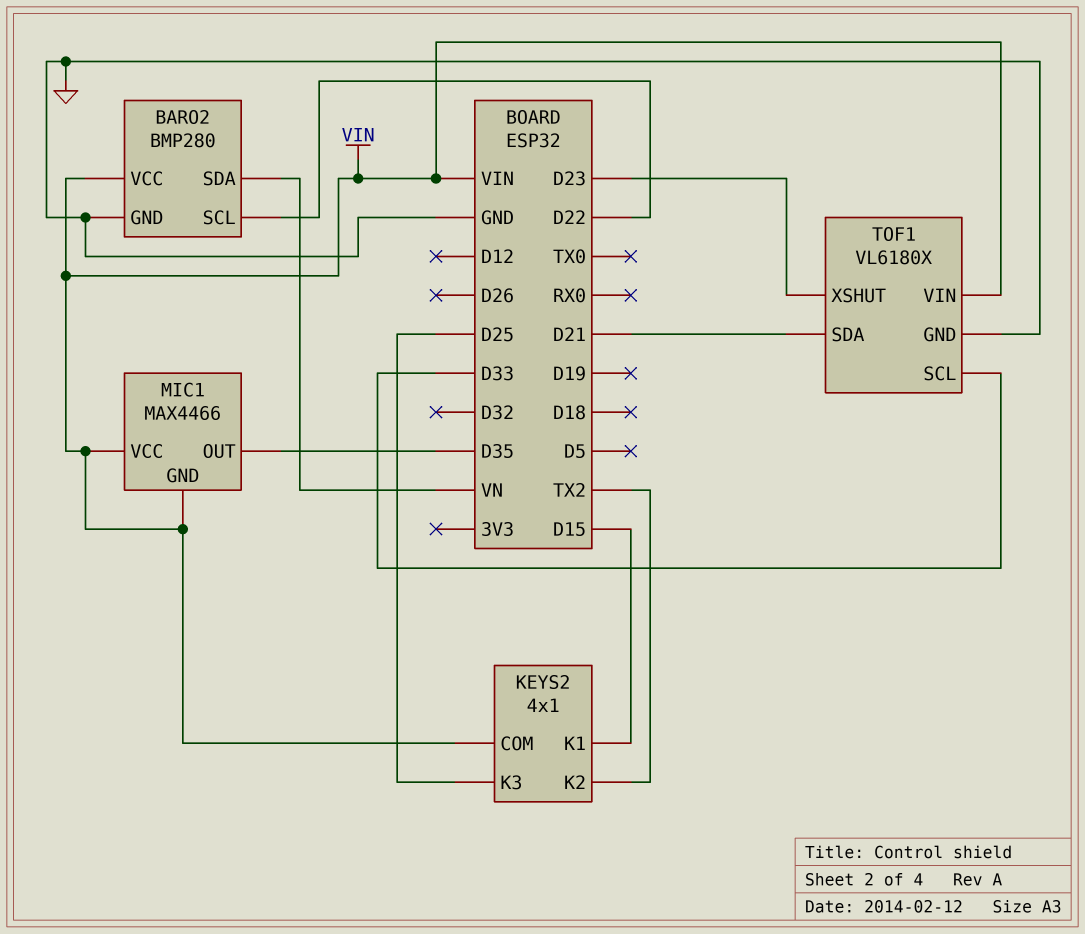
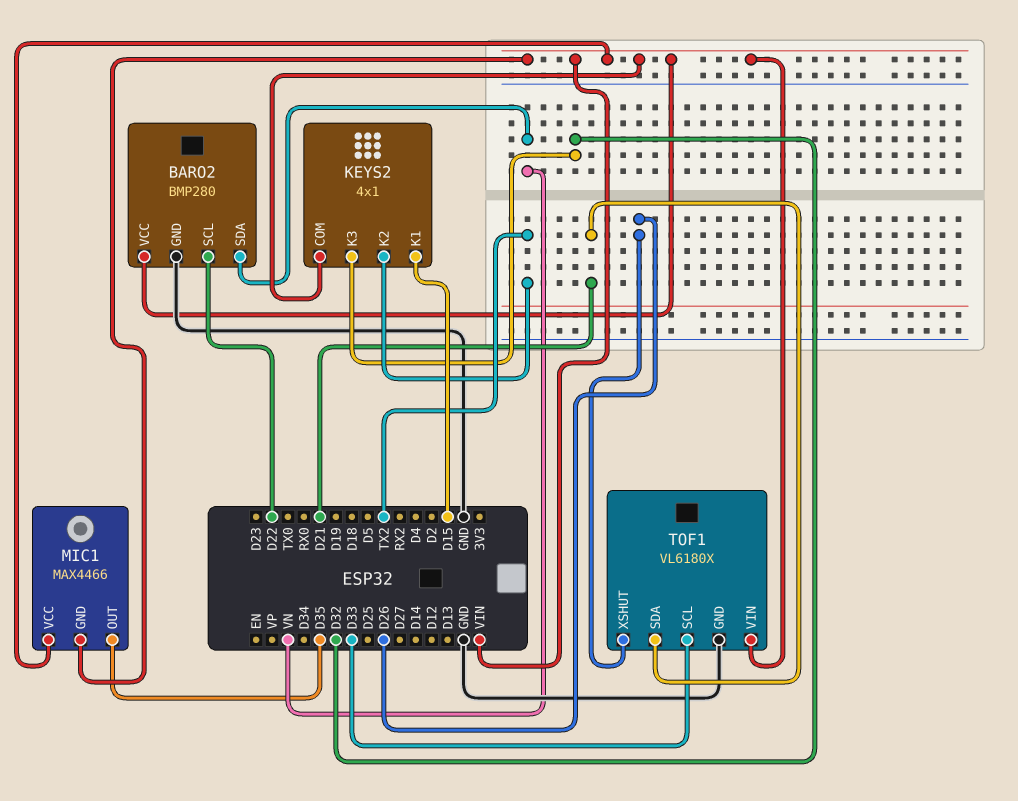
KEYS2 pin K3: D25 -> D32
TOF1 pin XSHUT: D23 -> D26

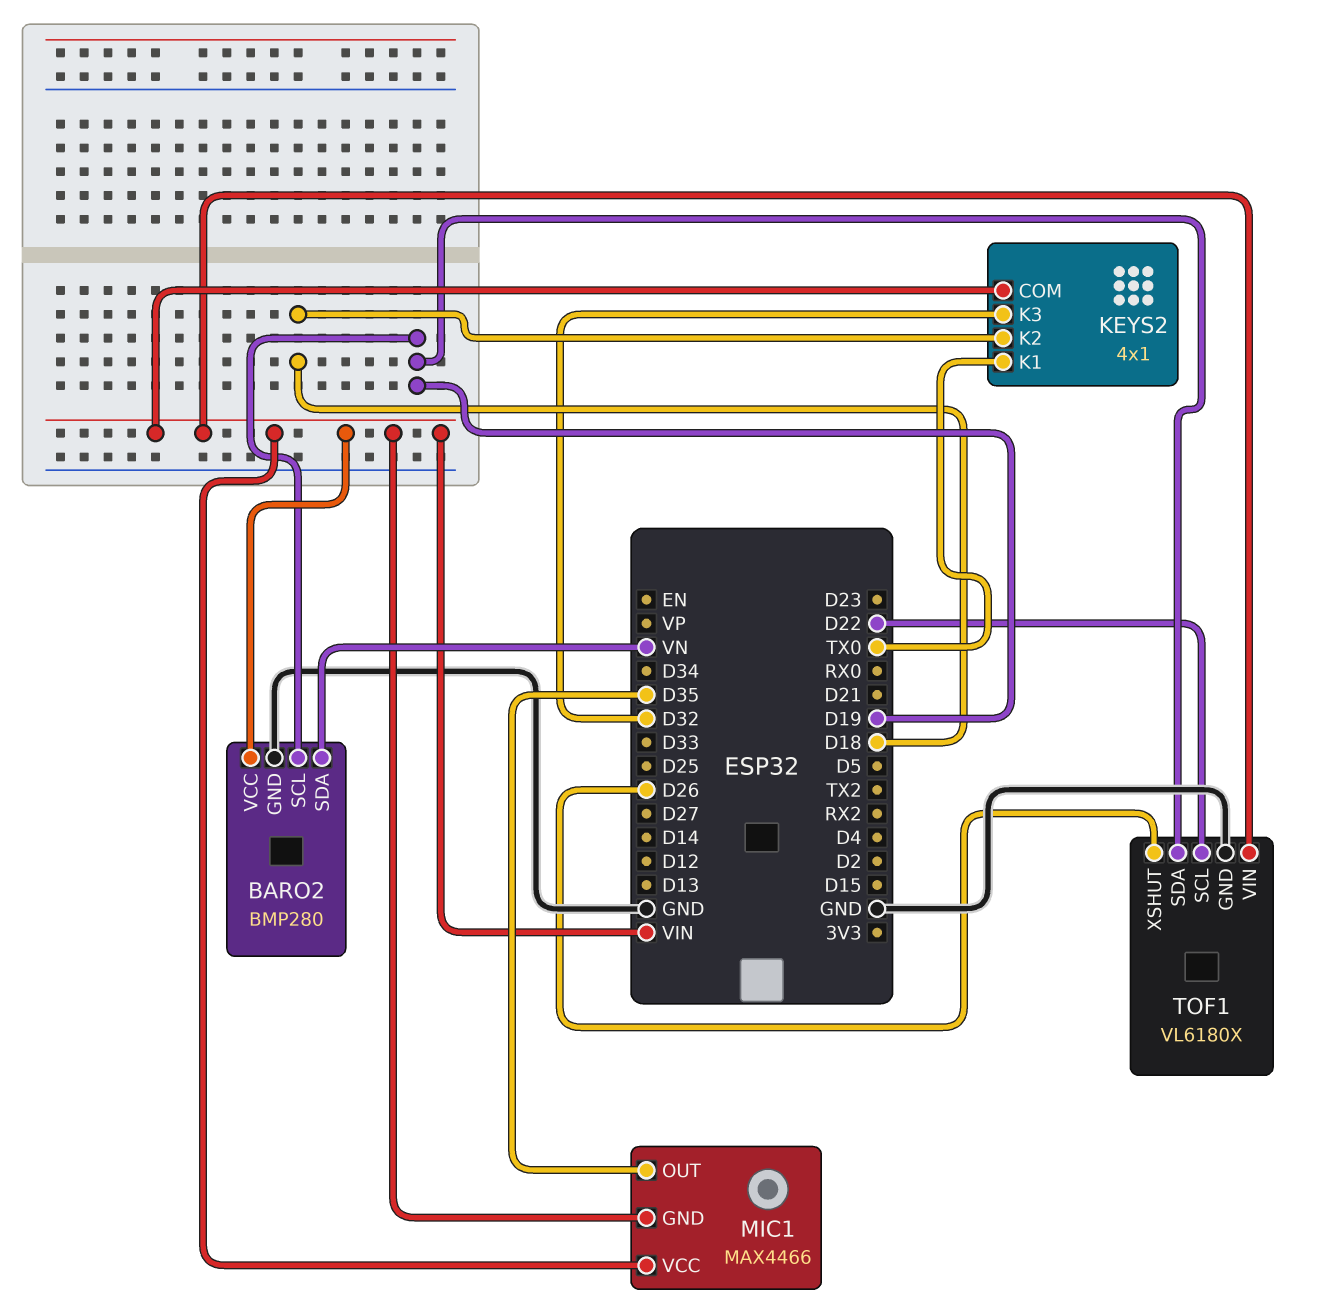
BARO2 pin SCL: D22 -> D19
KEYS2 pin K1: D15 -> TX0
KEYS2 pin K2: TX2 -> D18
TOF1 pin SCL: D33 -> D22
TOF1 pin SDA: D21 -> D19

